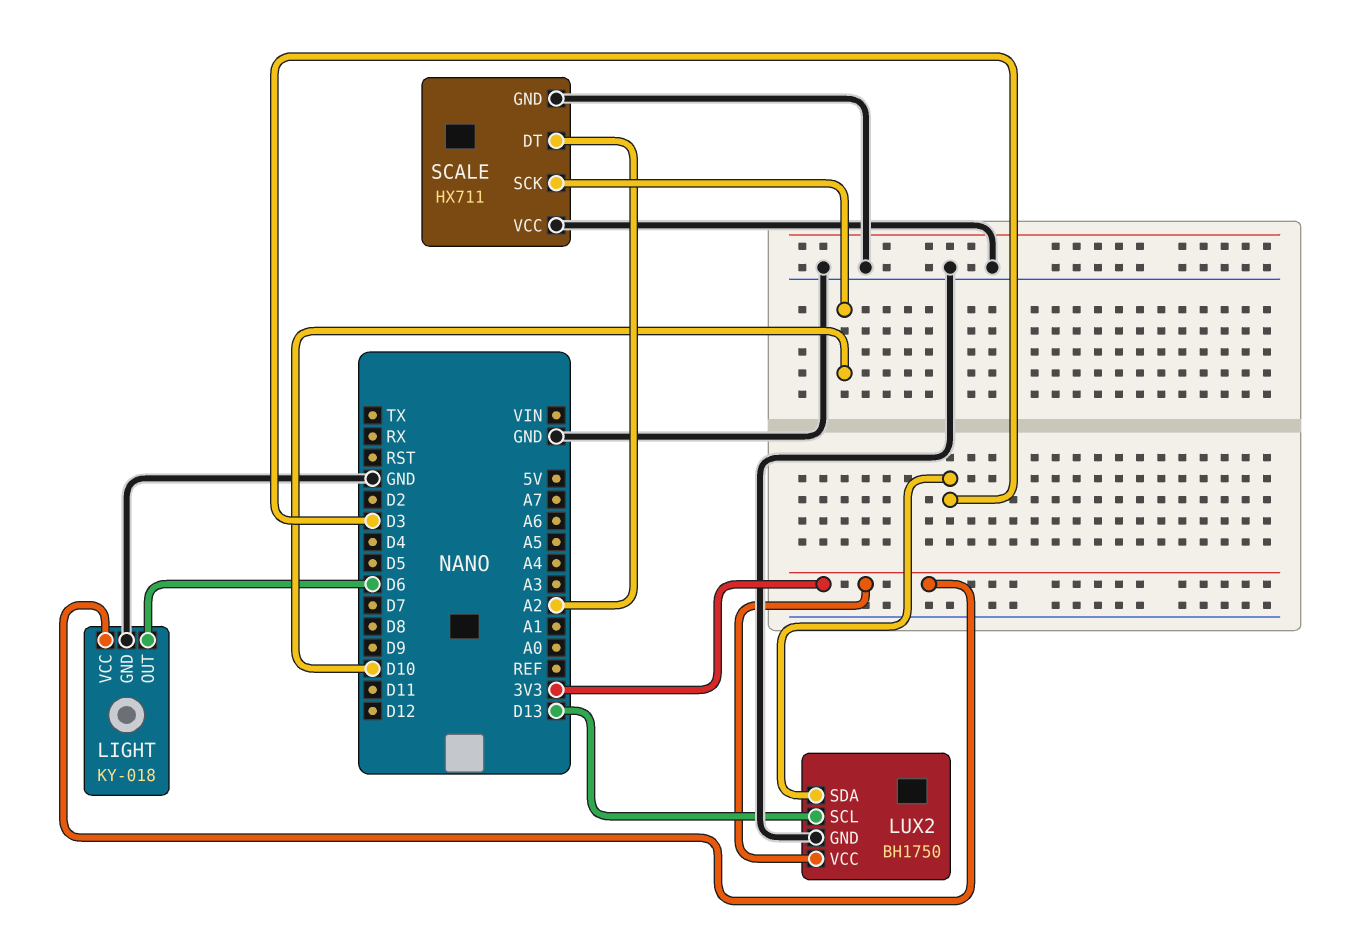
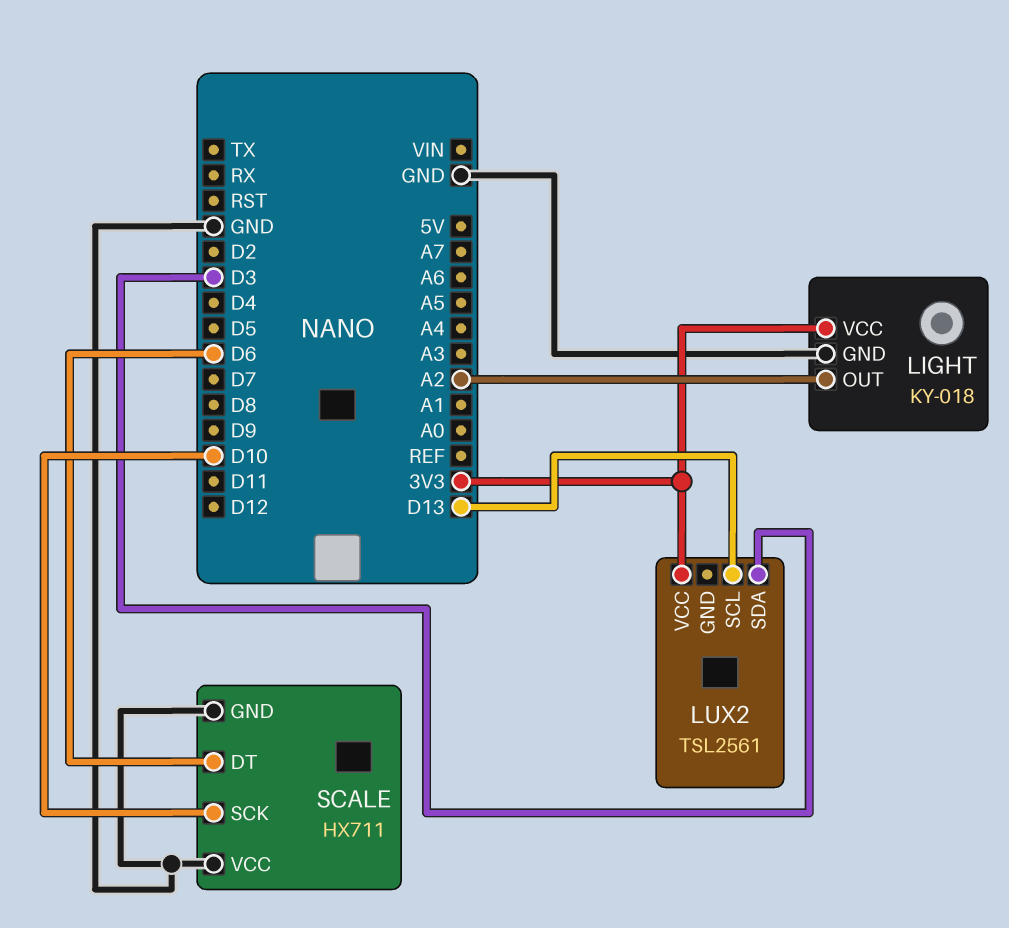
LIGHT pin OUT: D6 -> A2
LUX2: BH1750 -> TSL2561
LUX2 pin GND: GND -> none
SCALE pin DT: A2 -> D6

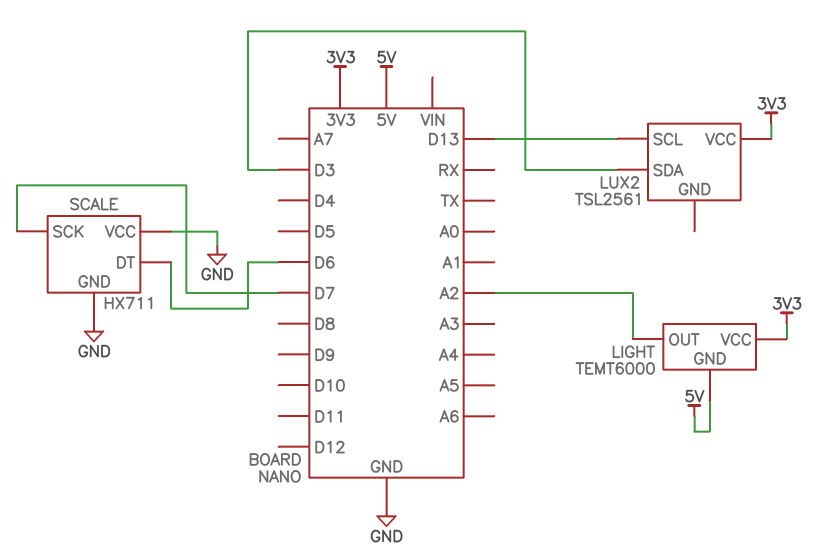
LIGHT: KY-018 -> TEMT6000
LIGHT pin GND: GND -> 5V
SCALE pin SCK: D10 -> D7

